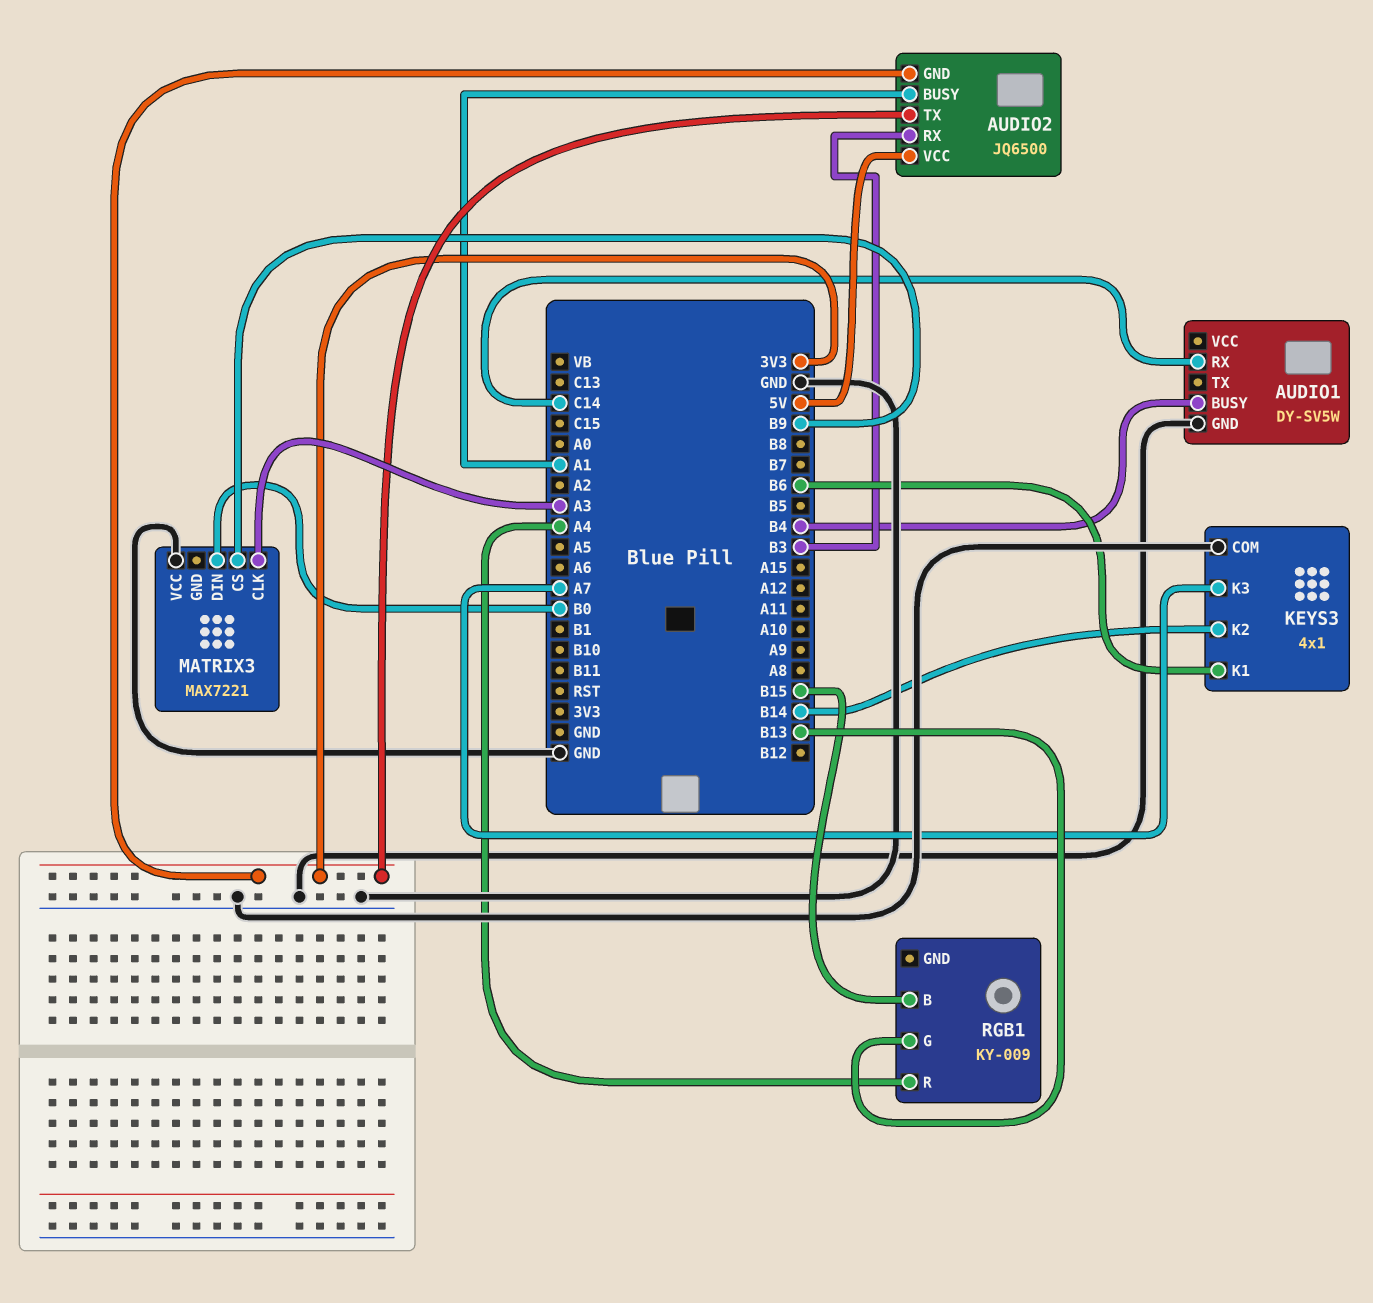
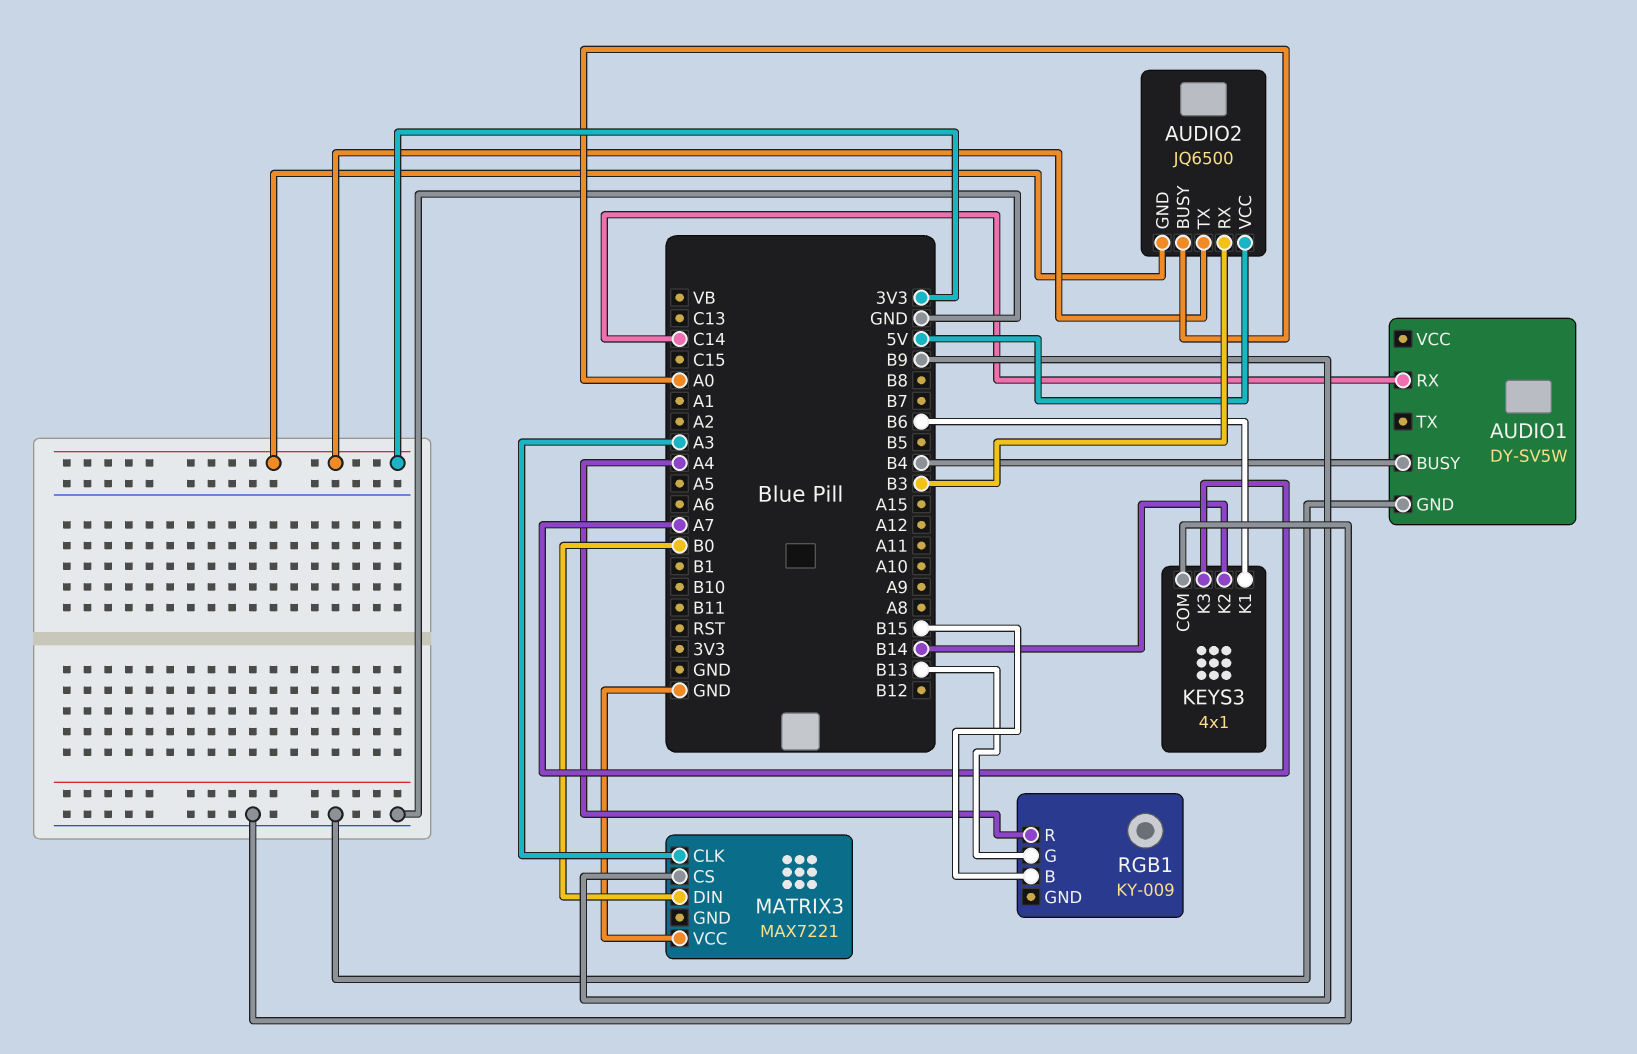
AUDIO2 pin BUSY: A1 -> A0

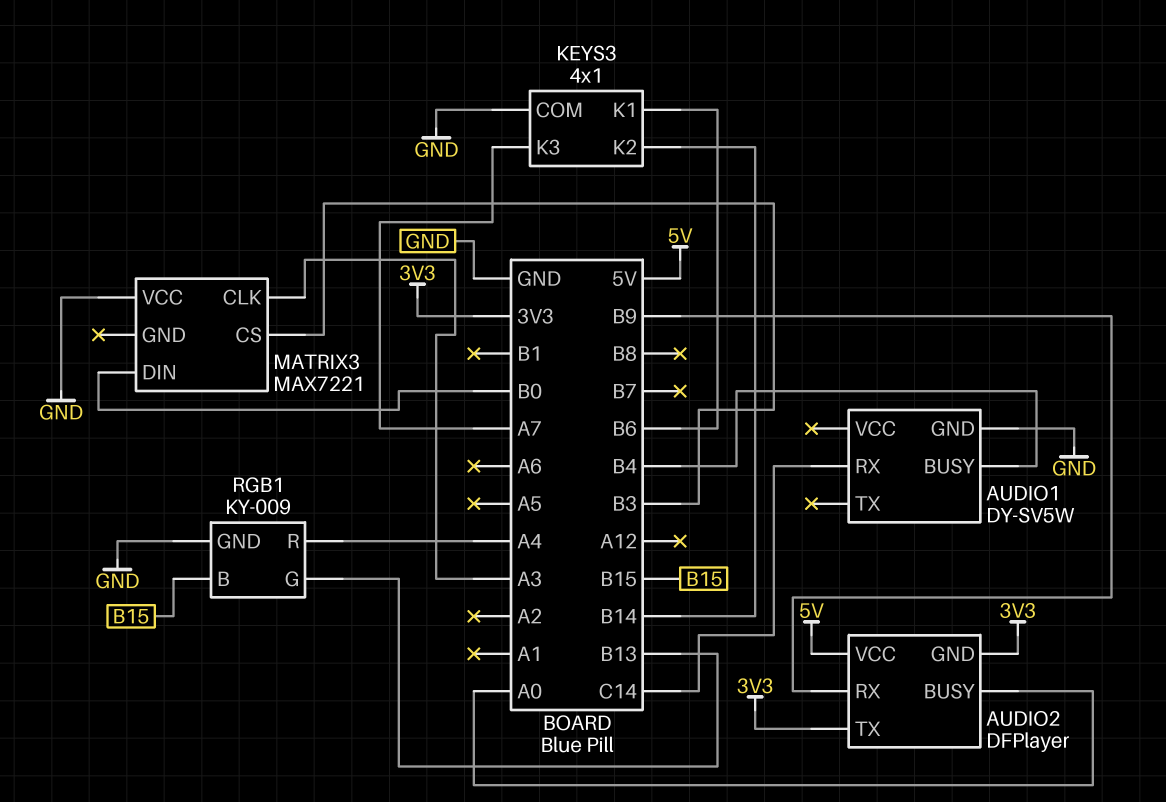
AUDIO2: JQ6500 -> DFPlayer
AUDIO2 pin RX: B3 -> B9
MATRIX3 pin CS: B9 -> B3
RGB1 pin GND: none -> GND

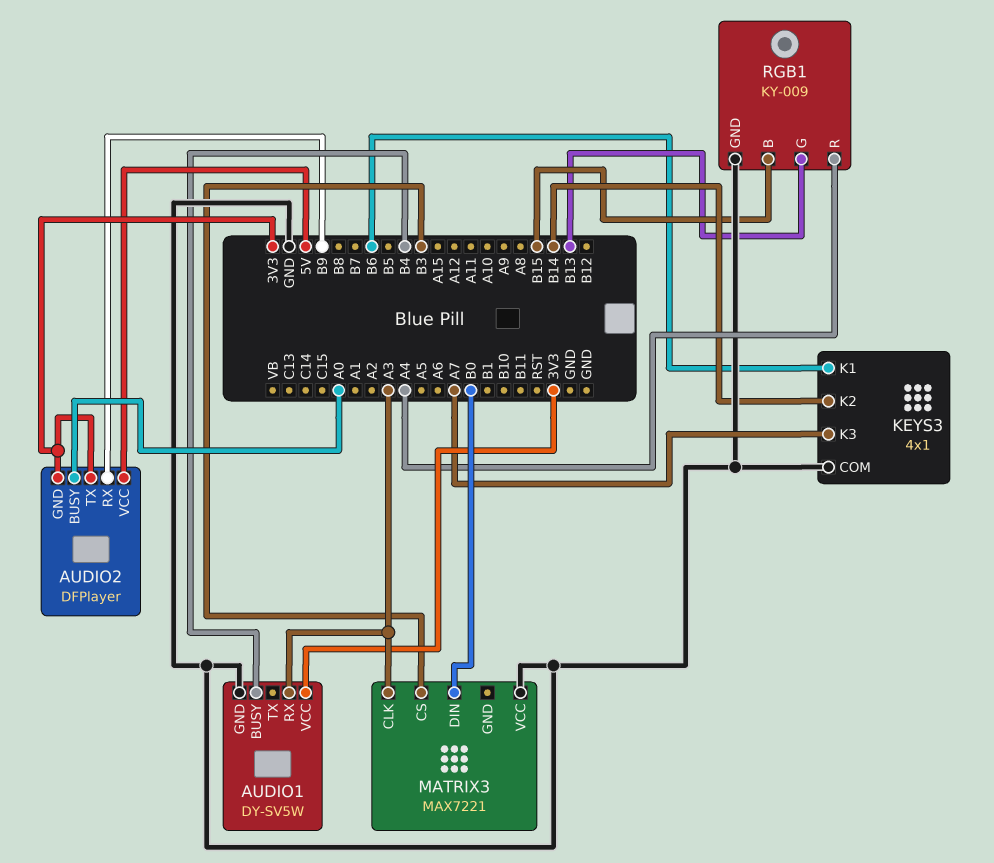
AUDIO1 pin RX: C14 -> A3
AUDIO1 pin VCC: none -> 3V3

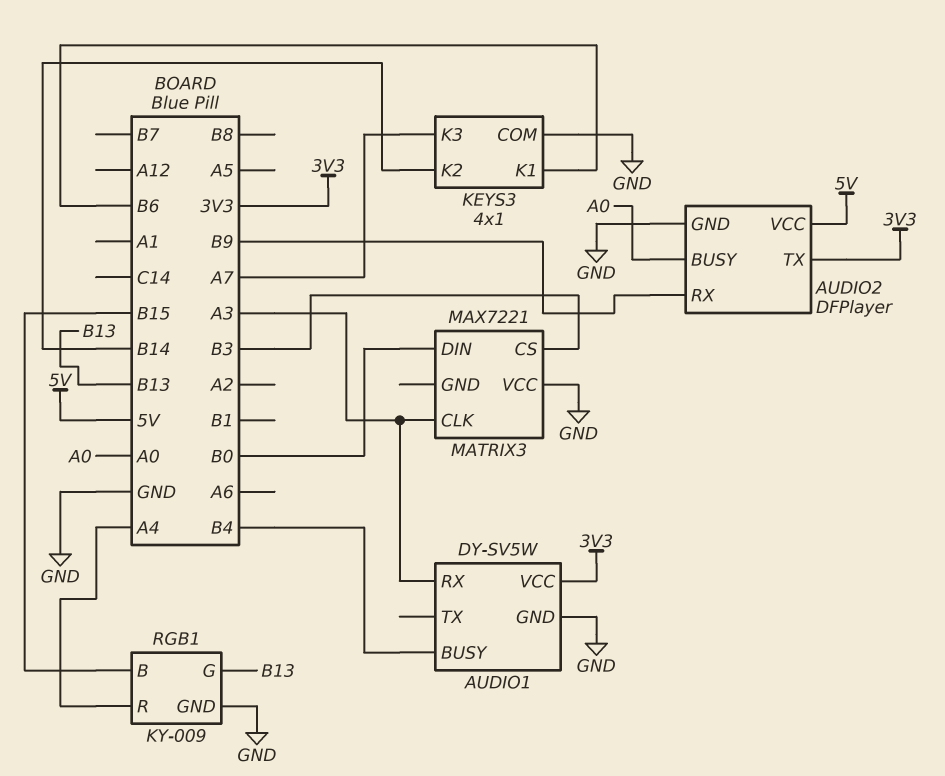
AUDIO2 pin GND: 3V3 -> GND

